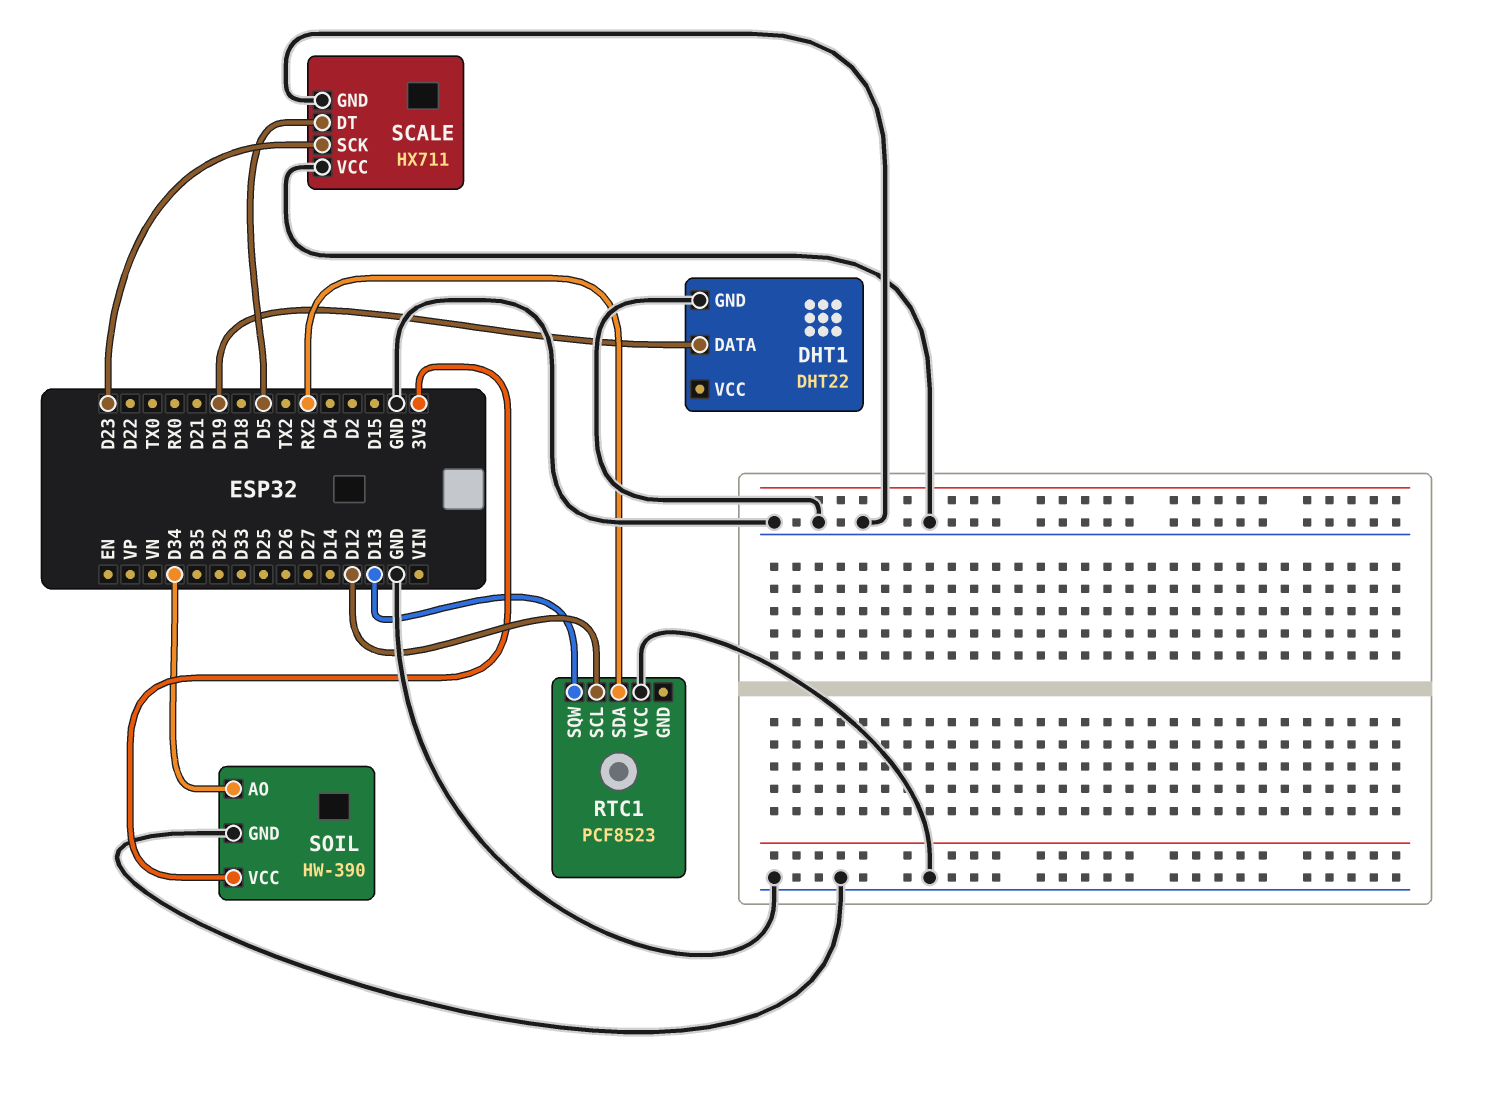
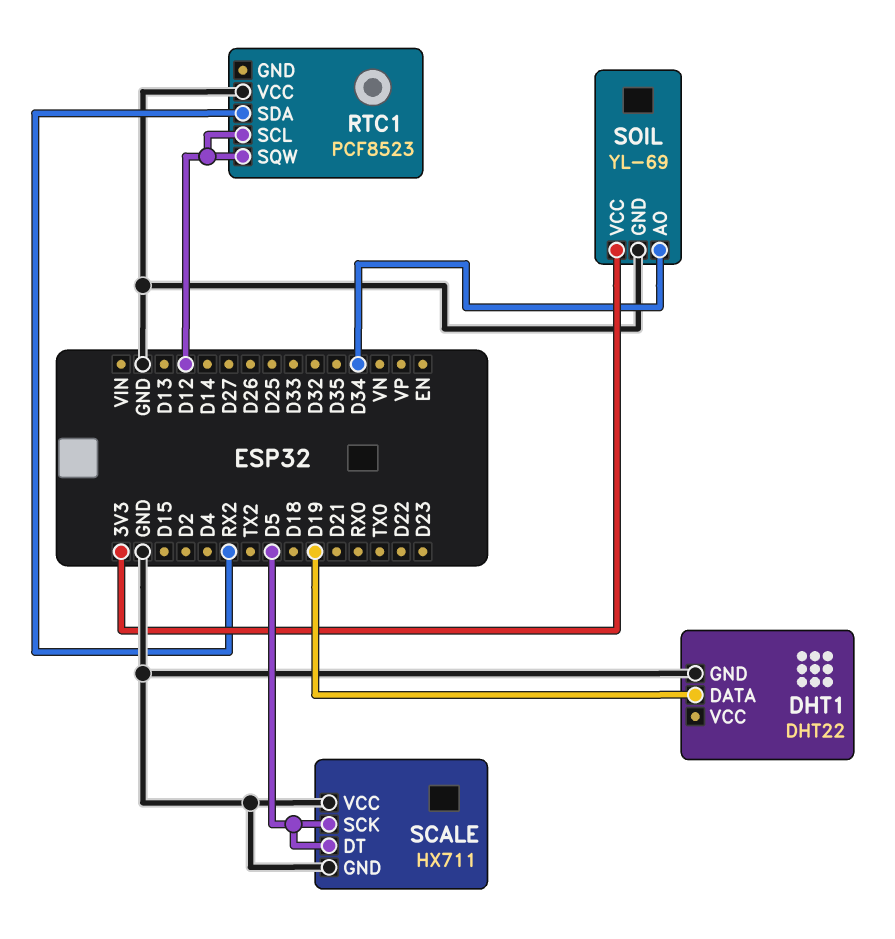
RTC1 pin SQW: D13 -> D12
SCALE pin SCK: D23 -> D5
SOIL: HW-390 -> YL-69

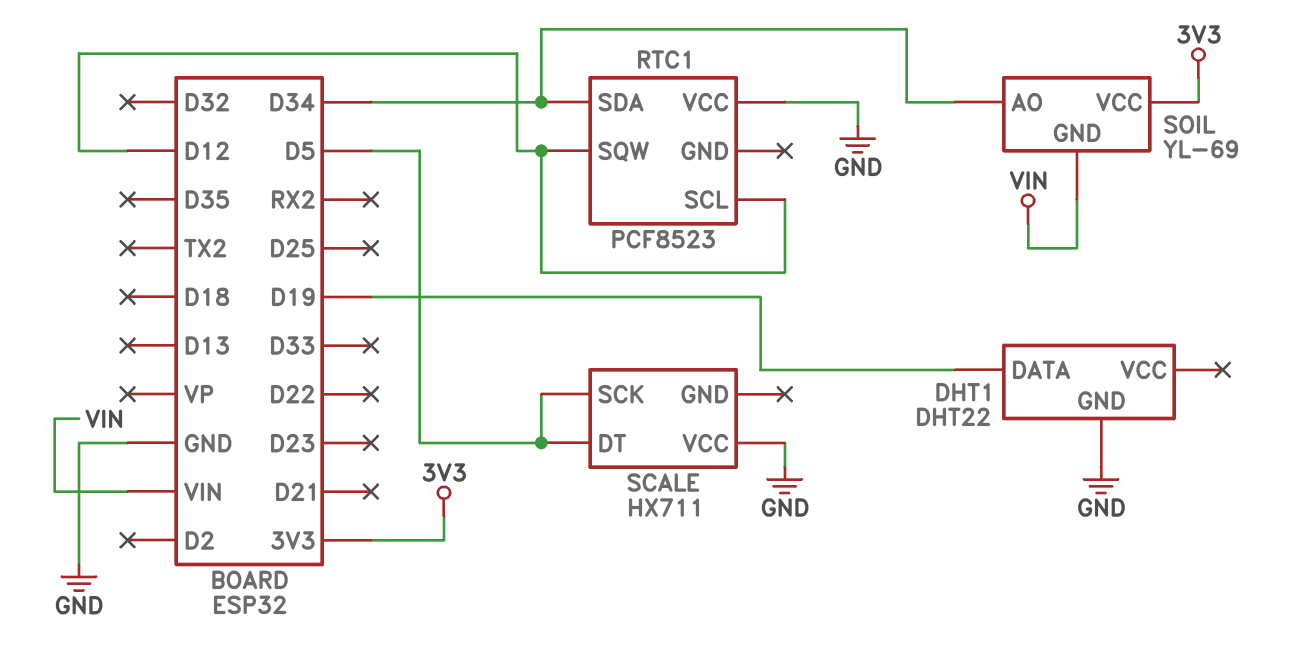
RTC1 pin SDA: RX2 -> D34
SCALE pin GND: GND -> none
SOIL pin GND: GND -> VIN

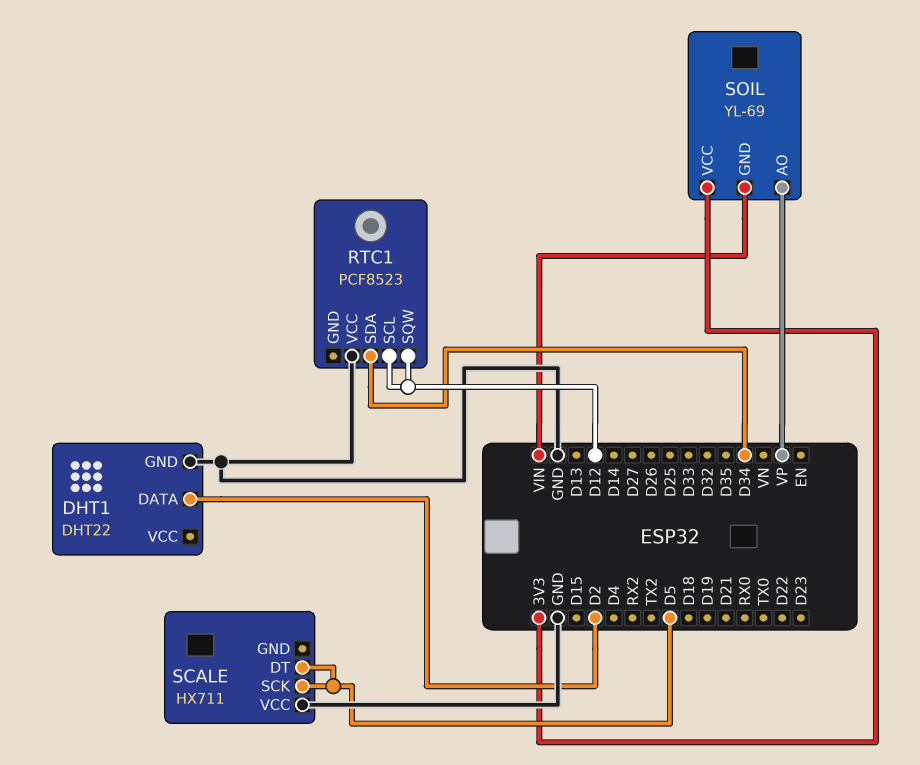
DHT1 pin DATA: D19 -> D2
SOIL pin AO: D34 -> VP

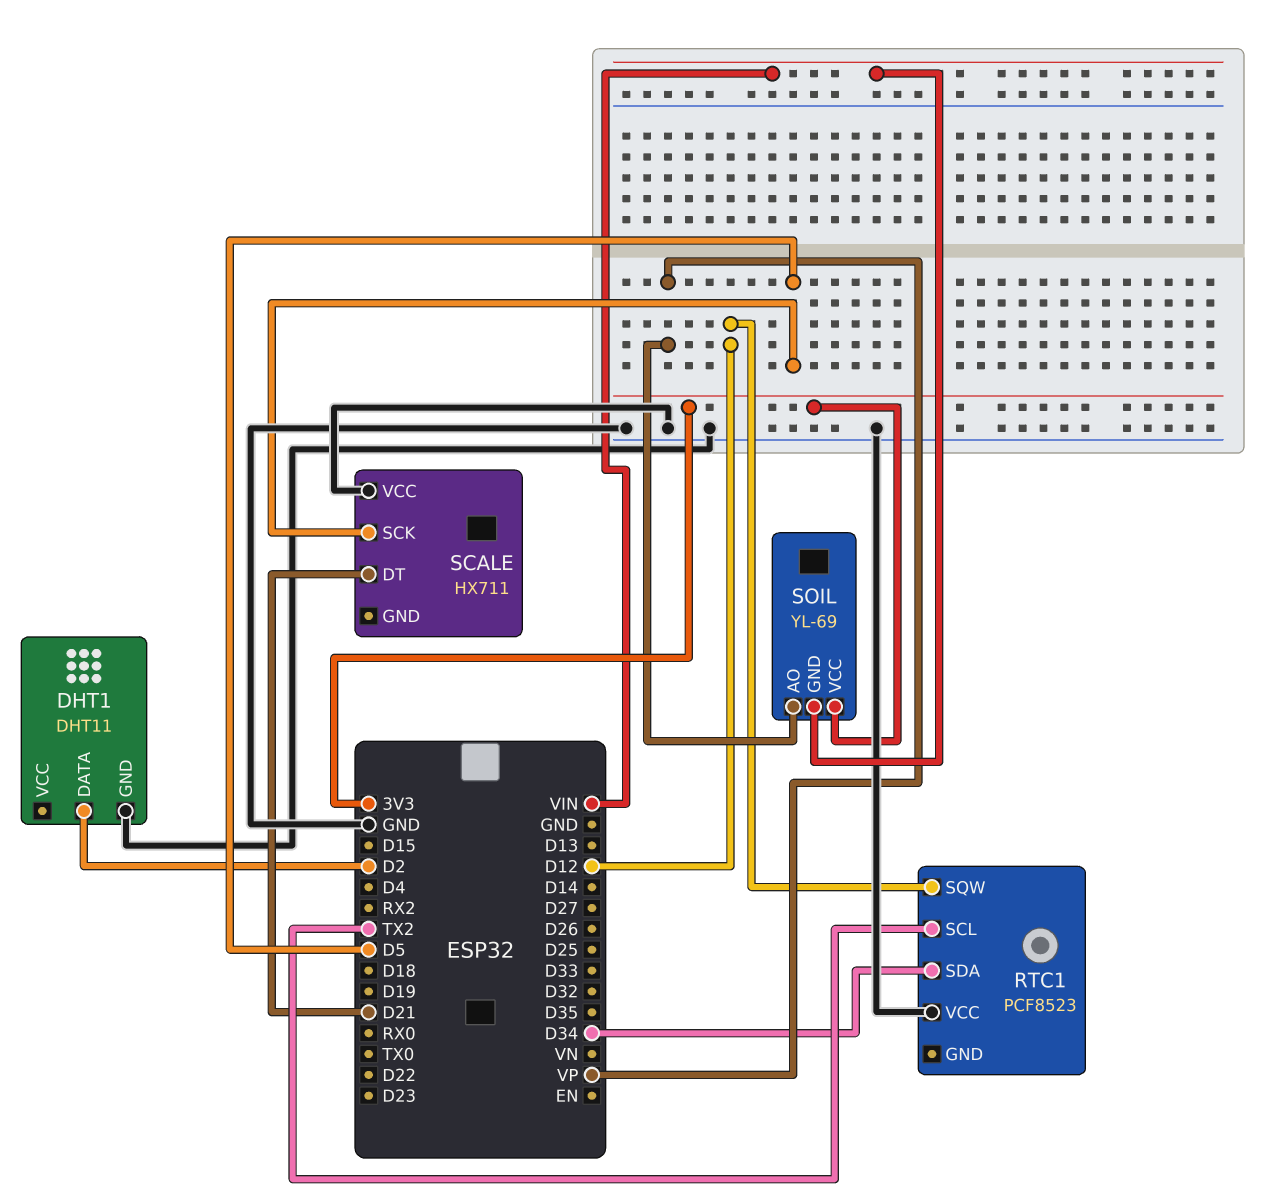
DHT1: DHT22 -> DHT11
RTC1 pin SCL: D12 -> TX2
SCALE pin DT: D5 -> D21

